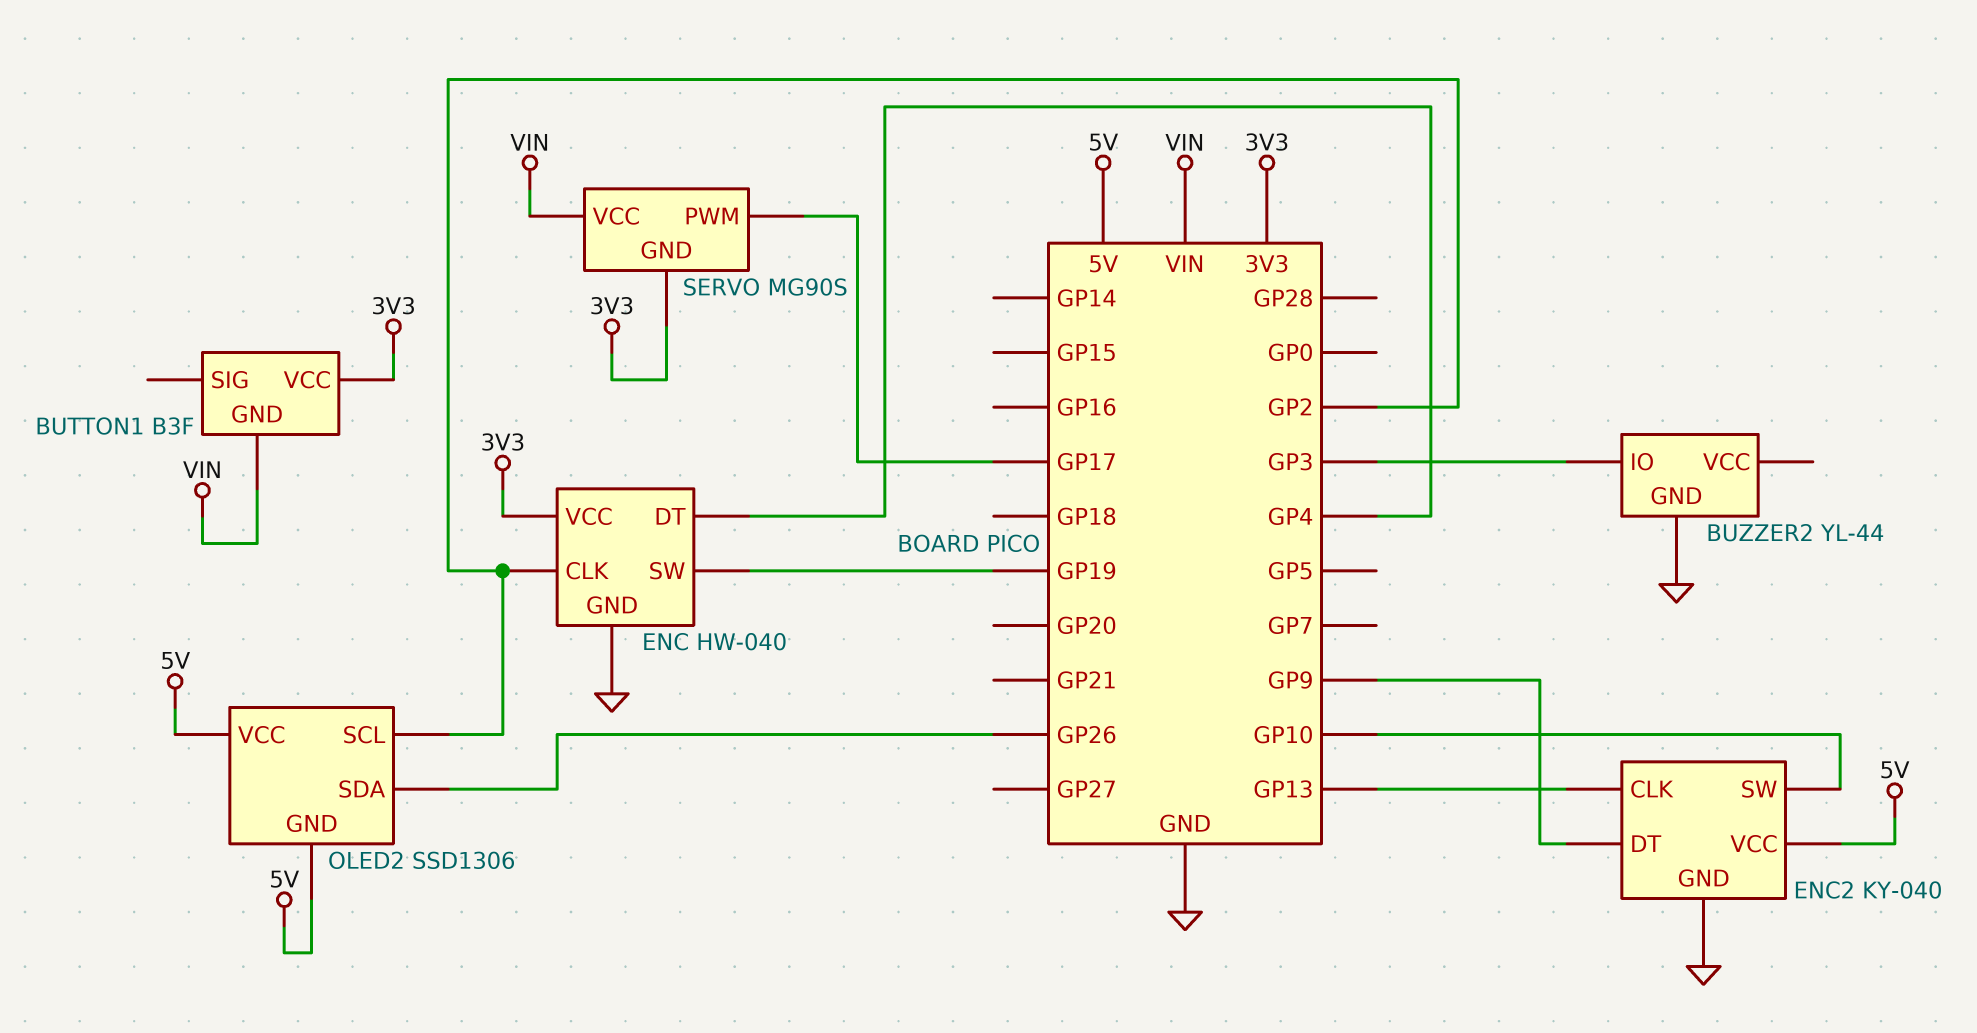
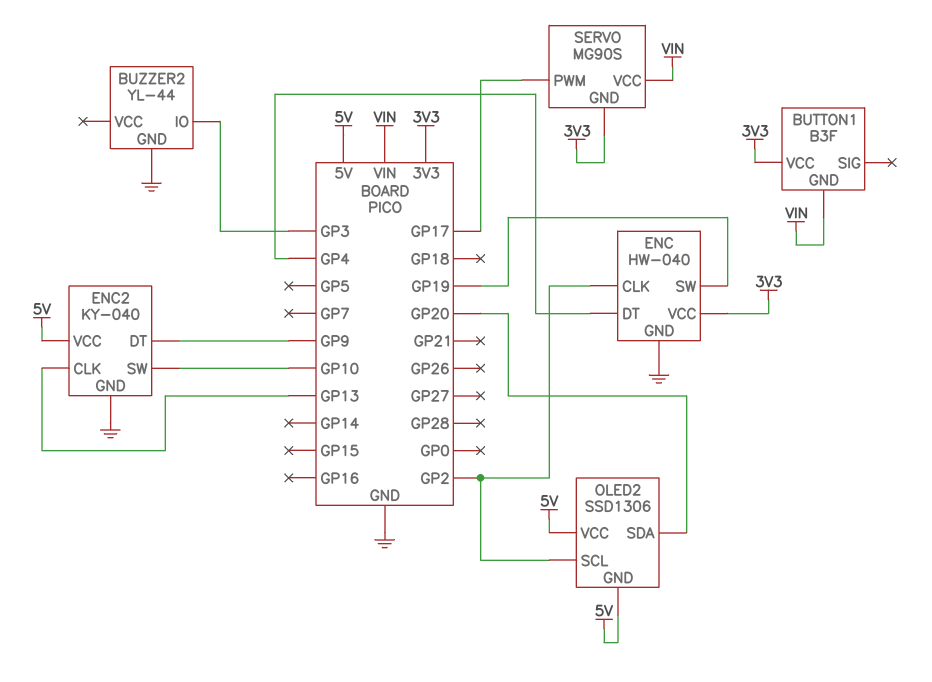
OLED2 pin SDA: GP26 -> GP20

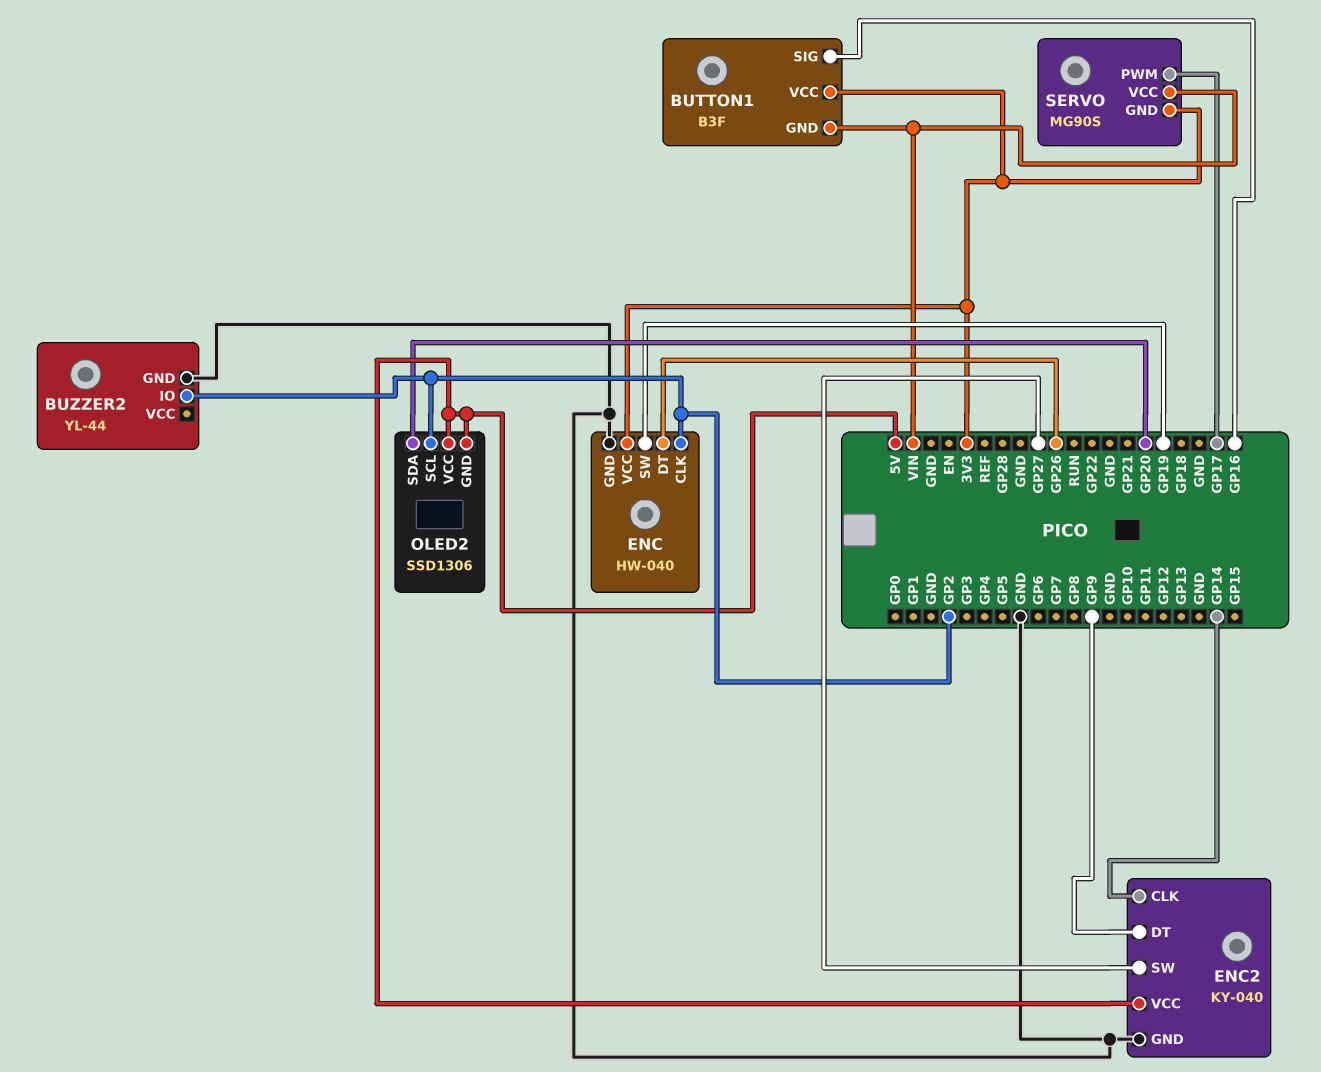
BUTTON1 pin SIG: none -> GP16
BUZZER2 pin IO: GP3 -> GP2
ENC pin DT: GP4 -> GP26
ENC2 pin CLK: GP13 -> GP14
ENC2 pin SW: GP10 -> GP27

